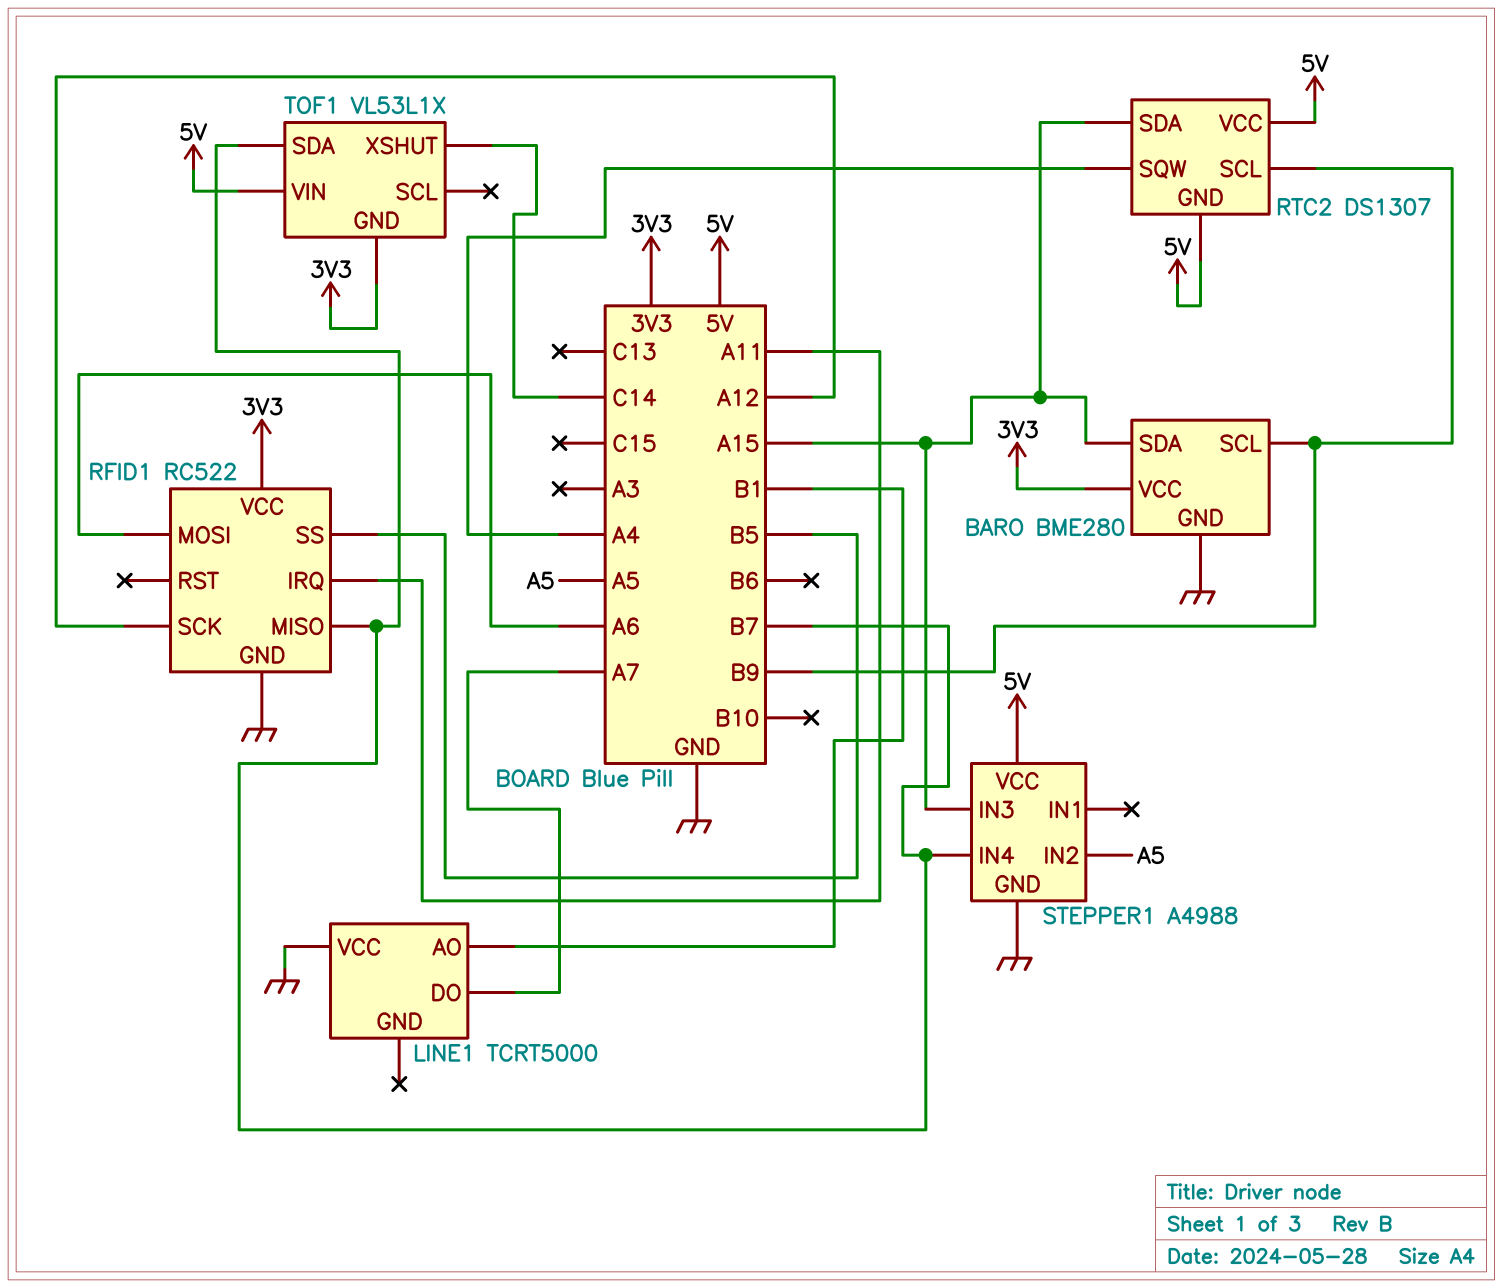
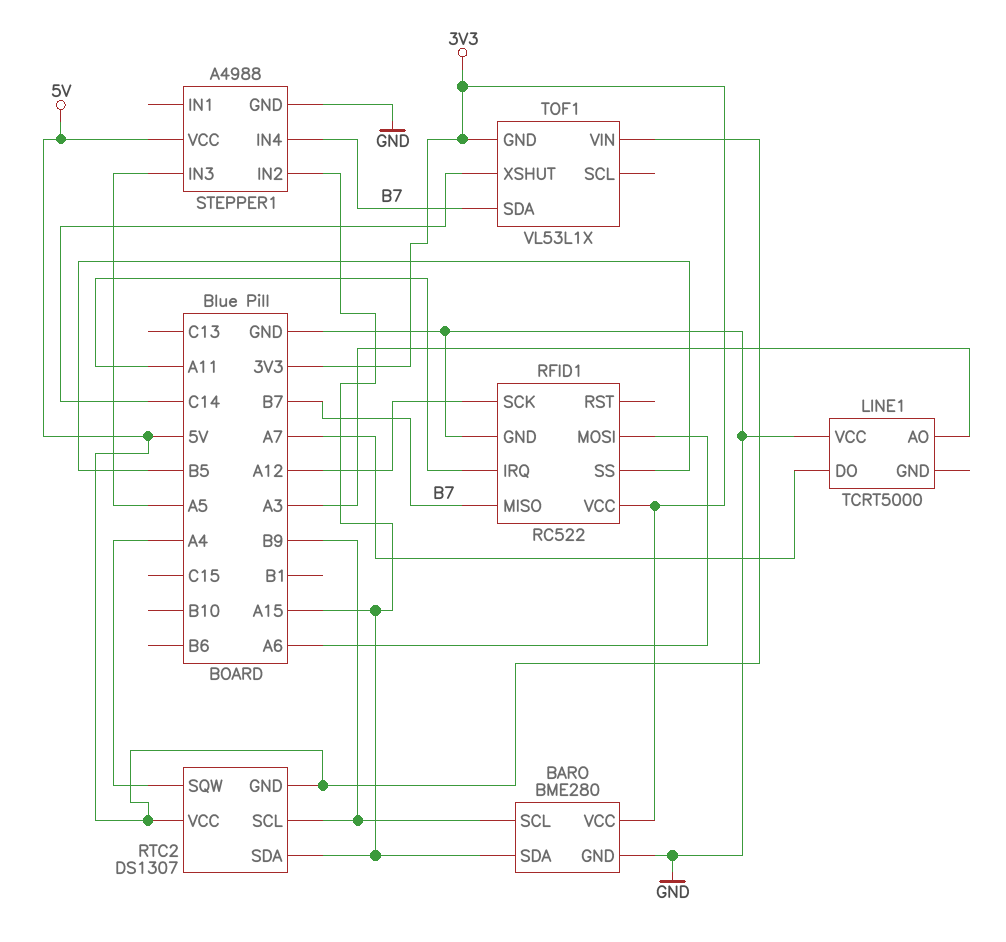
LINE1 pin AO: B1 -> A3
STEPPER1 pin IN2: A5 -> A15
STEPPER1 pin IN3: A15 -> A5

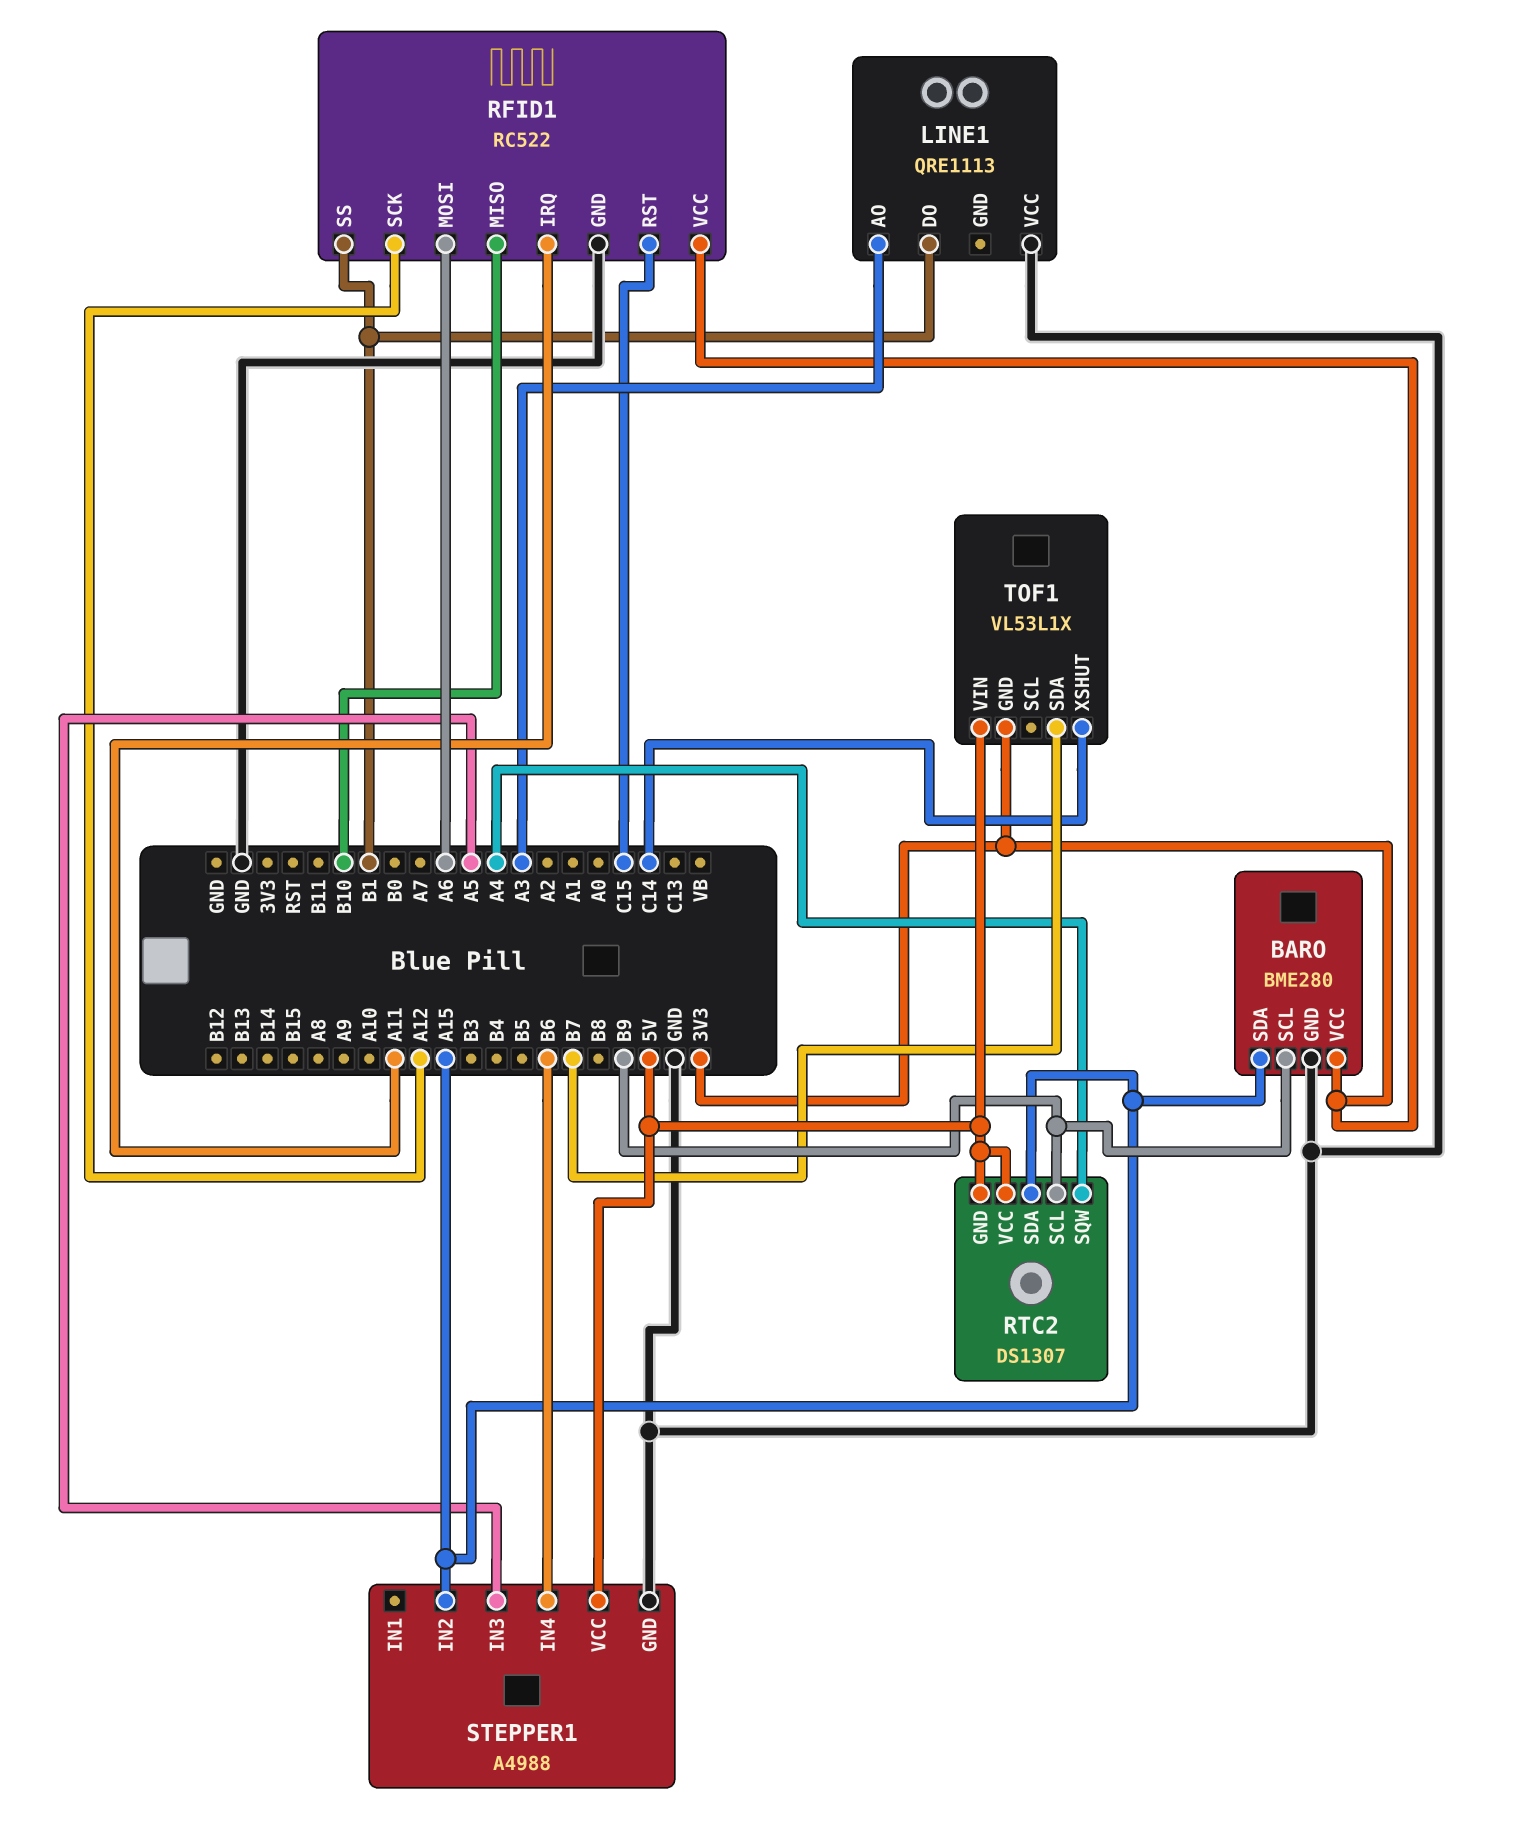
LINE1: TCRT5000 -> QRE1113
LINE1 pin DO: A7 -> B1
RFID1 pin MISO: B7 -> B10
RFID1 pin RST: none -> C15
RFID1 pin SS: B5 -> B1
STEPPER1 pin IN4: B7 -> B6

